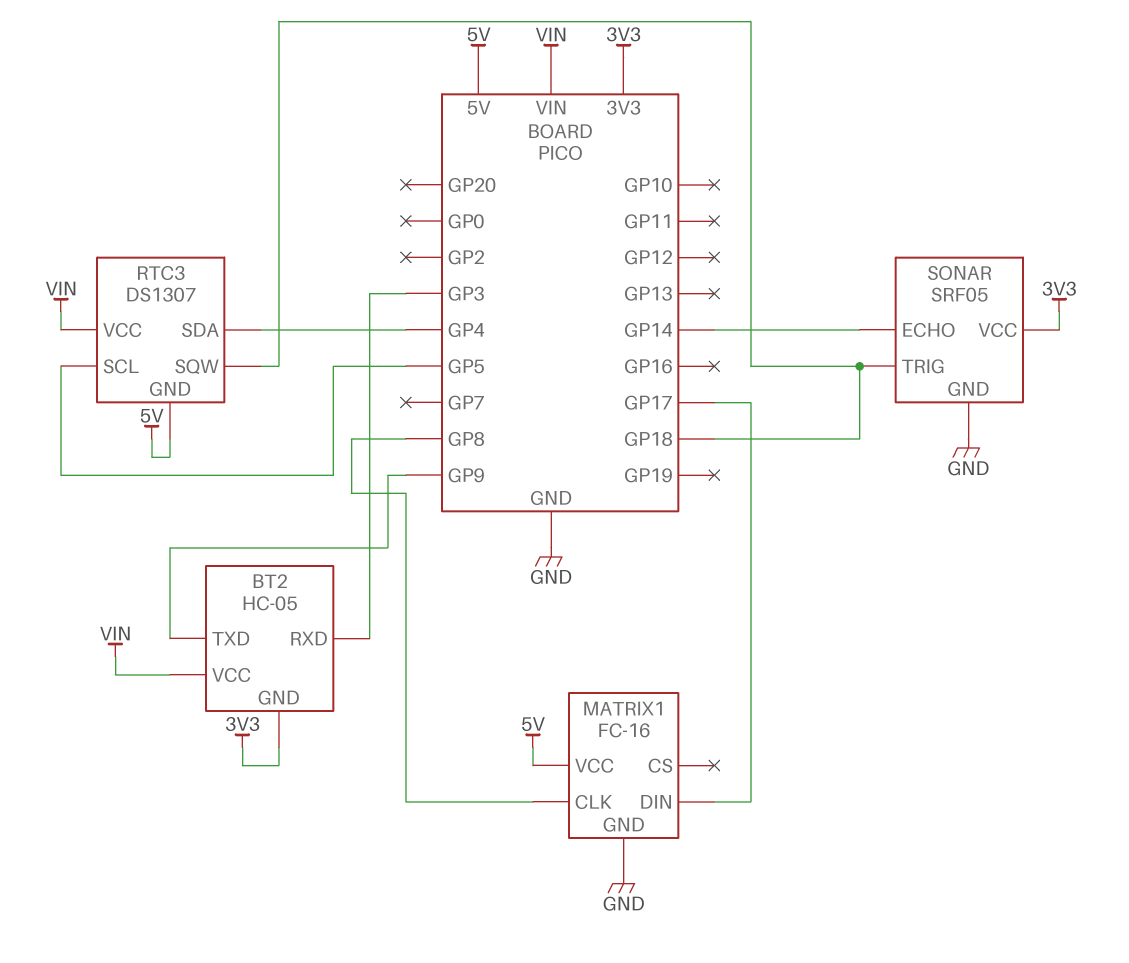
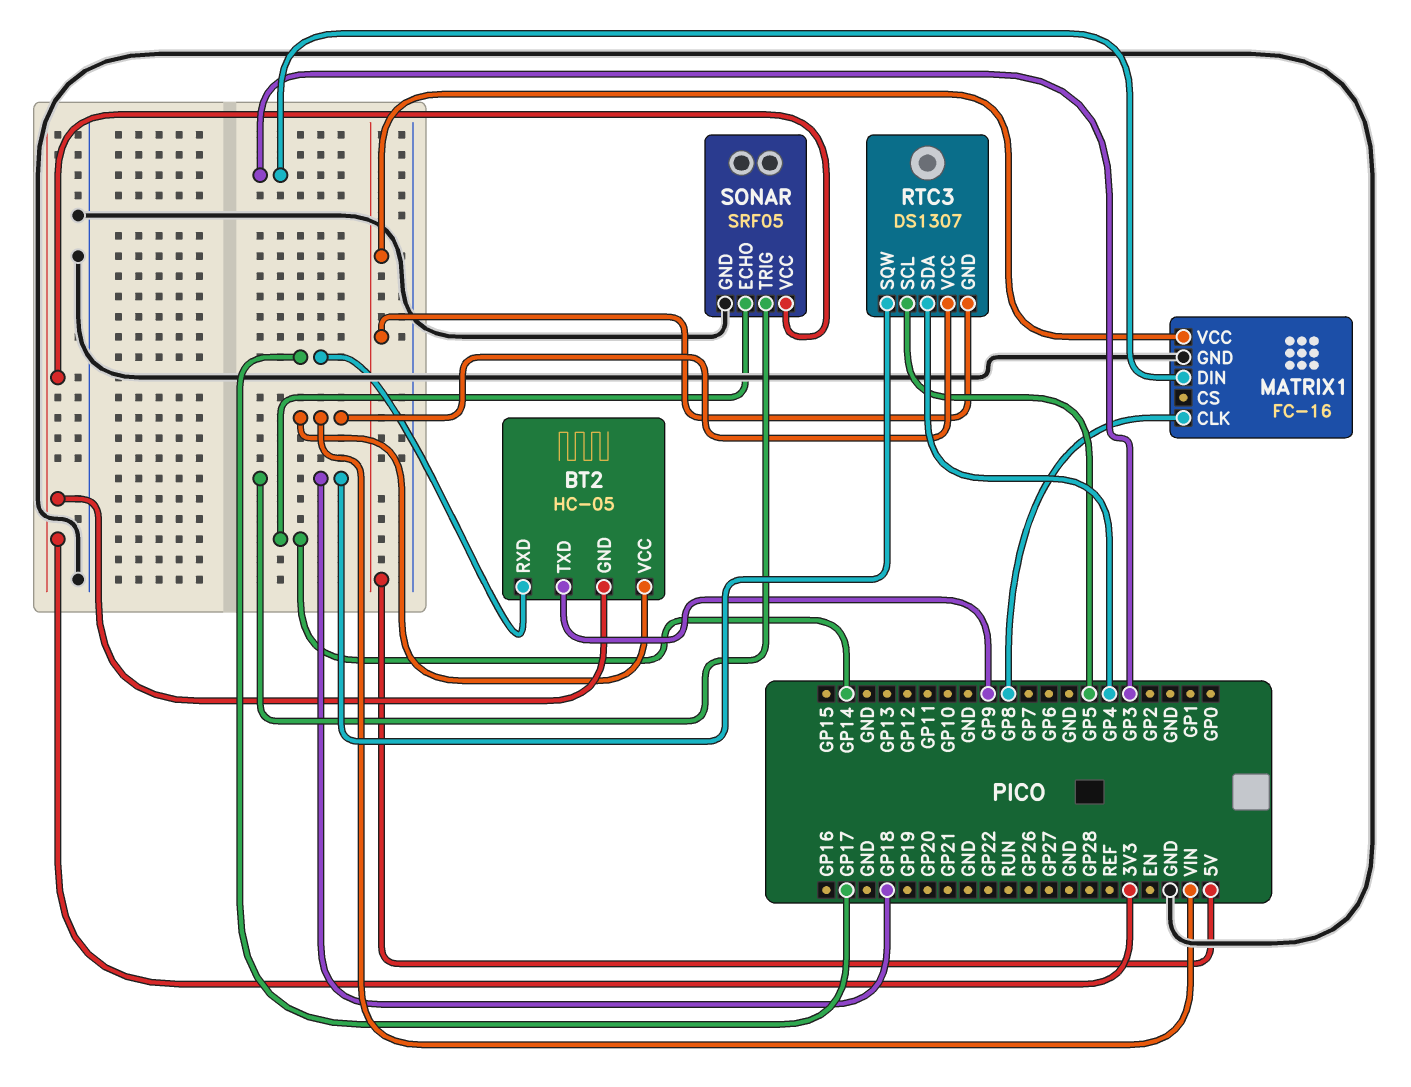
BT2 pin RXD: GP3 -> GP17
MATRIX1 pin DIN: GP17 -> GP3

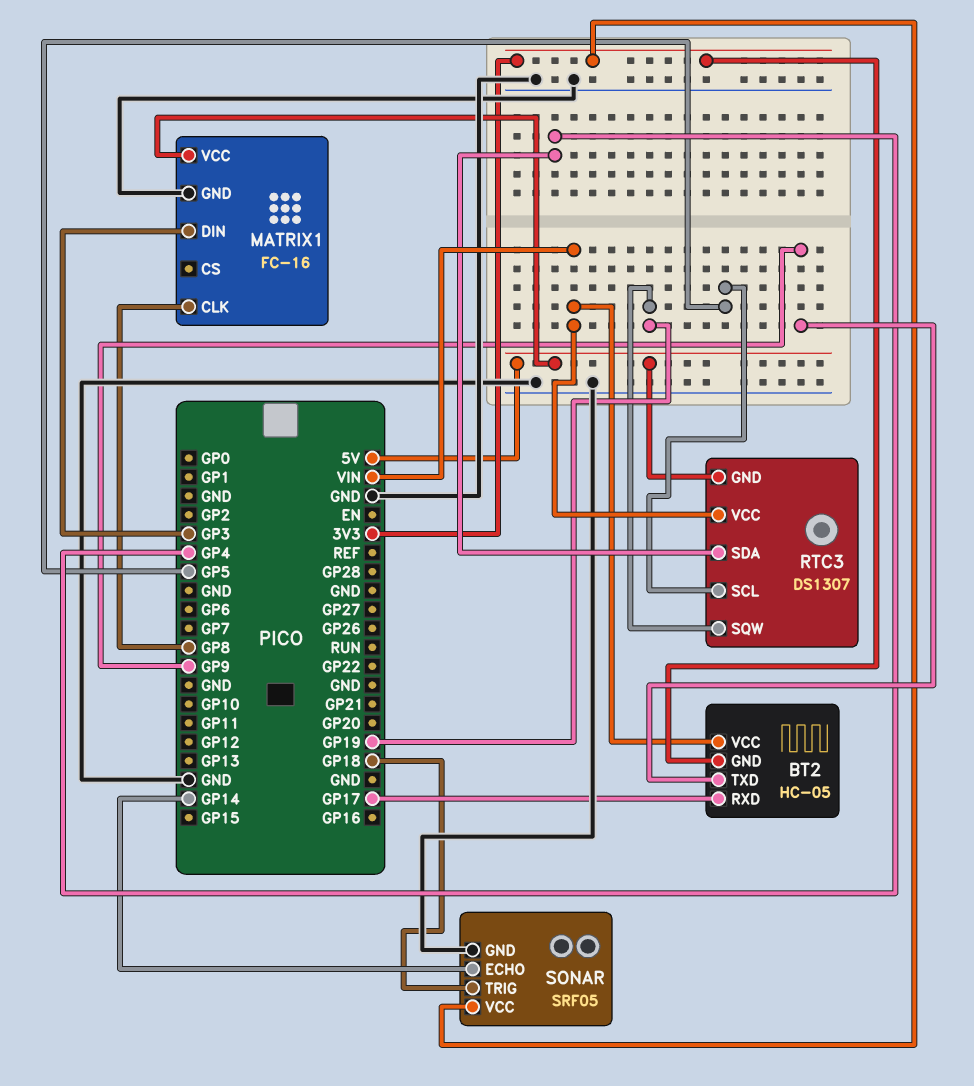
RTC3 pin SQW: GP18 -> GP19

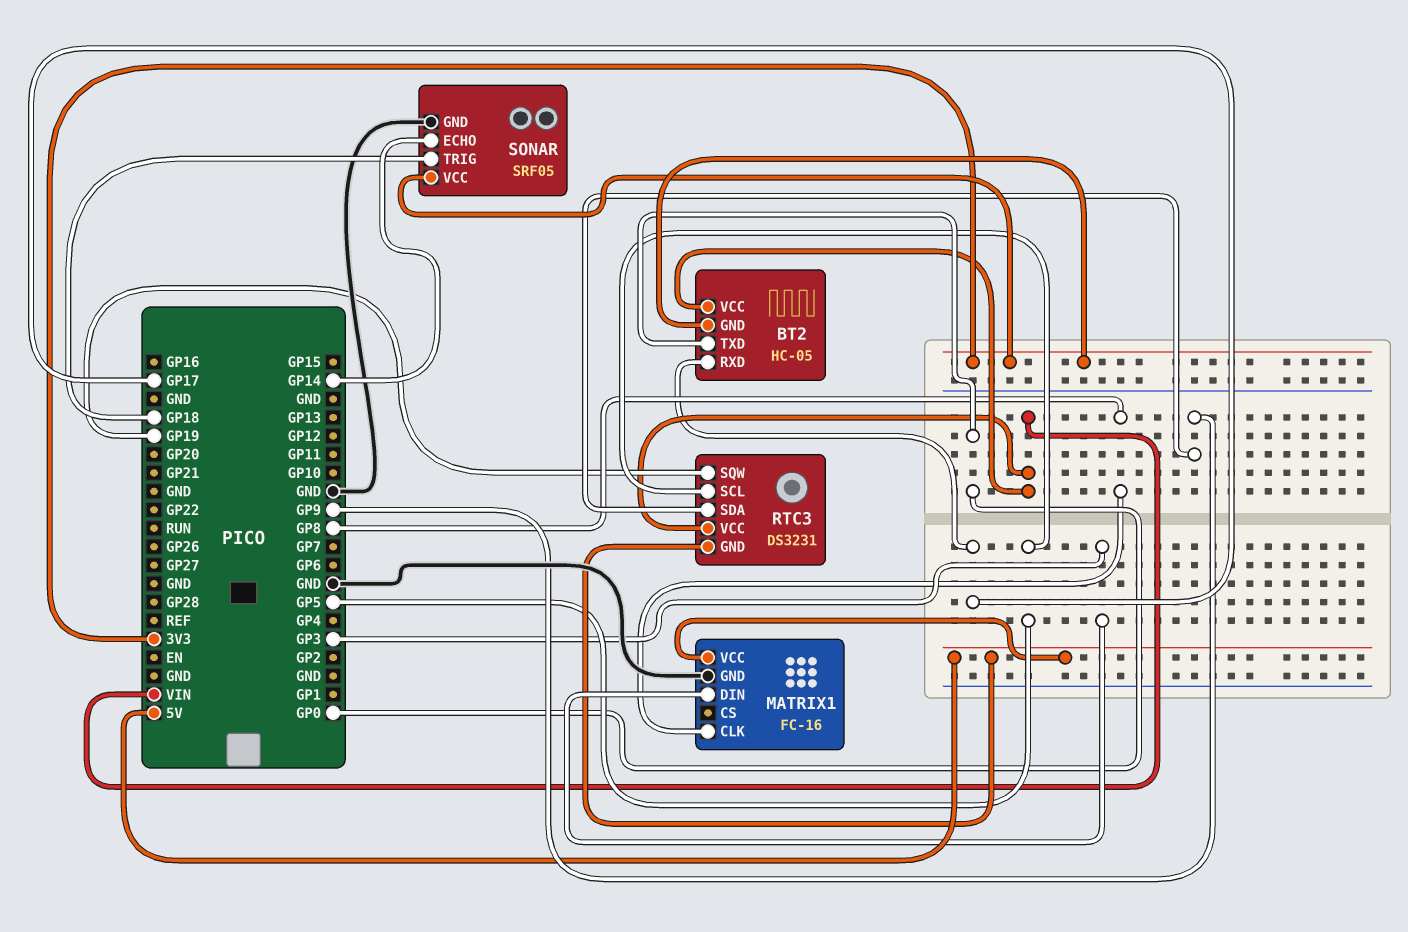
BT2 pin TXD: GP9 -> GP0
RTC3: DS1307 -> DS3231
RTC3 pin SDA: GP4 -> GP9

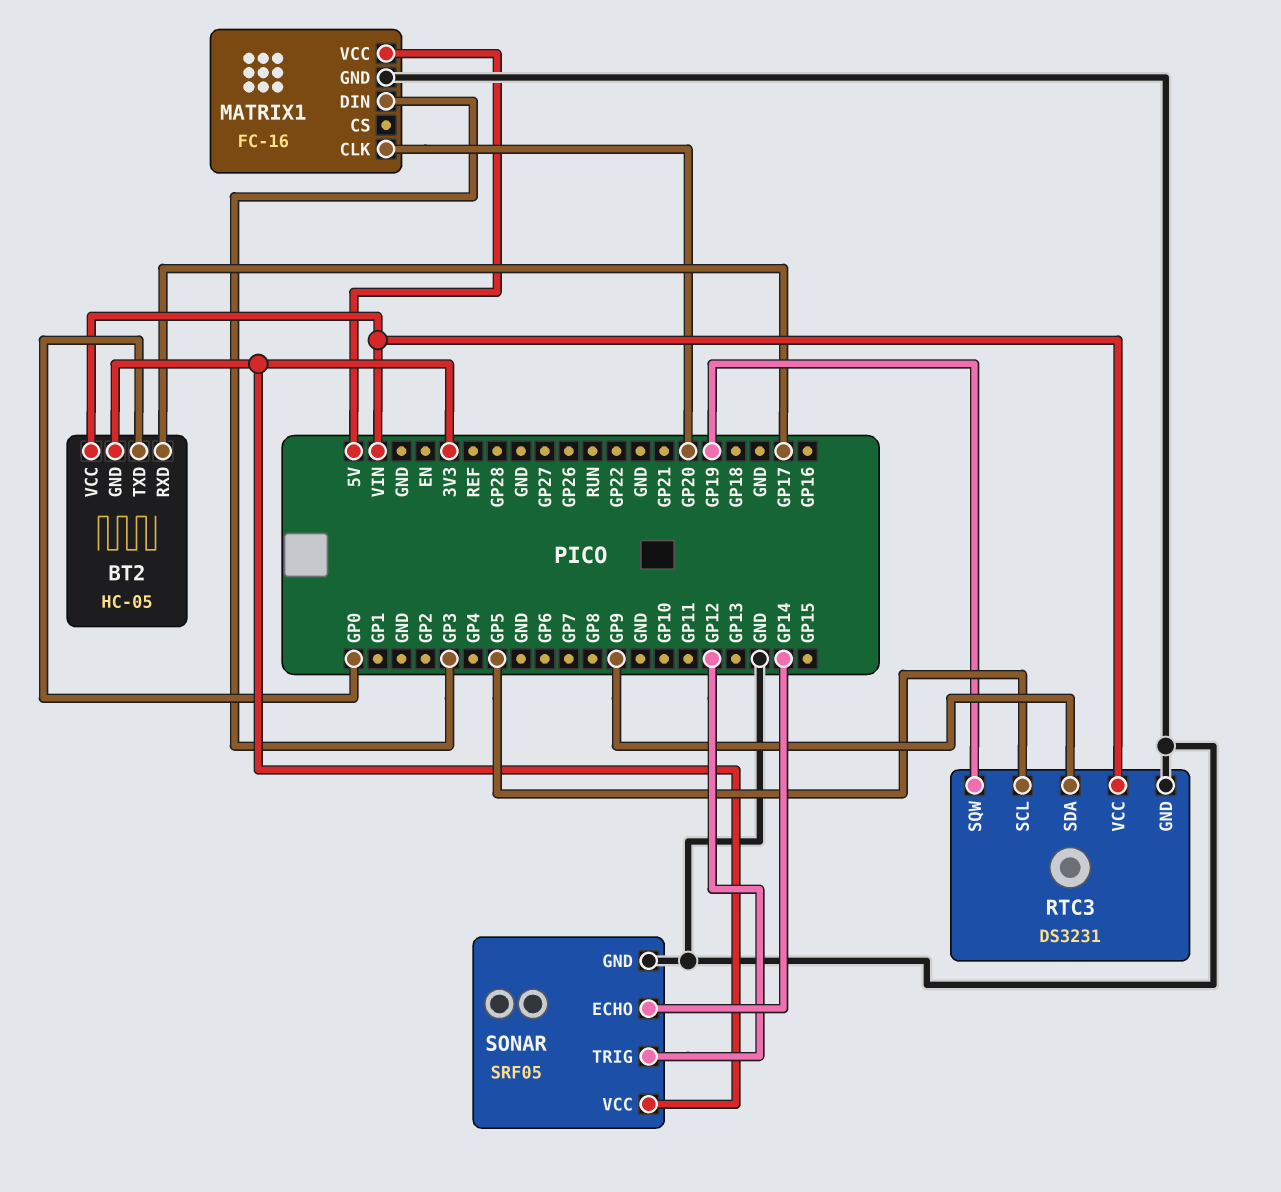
MATRIX1 pin CLK: GP8 -> GP20
RTC3 pin GND: 5V -> GND
SONAR pin TRIG: GP18 -> GP12

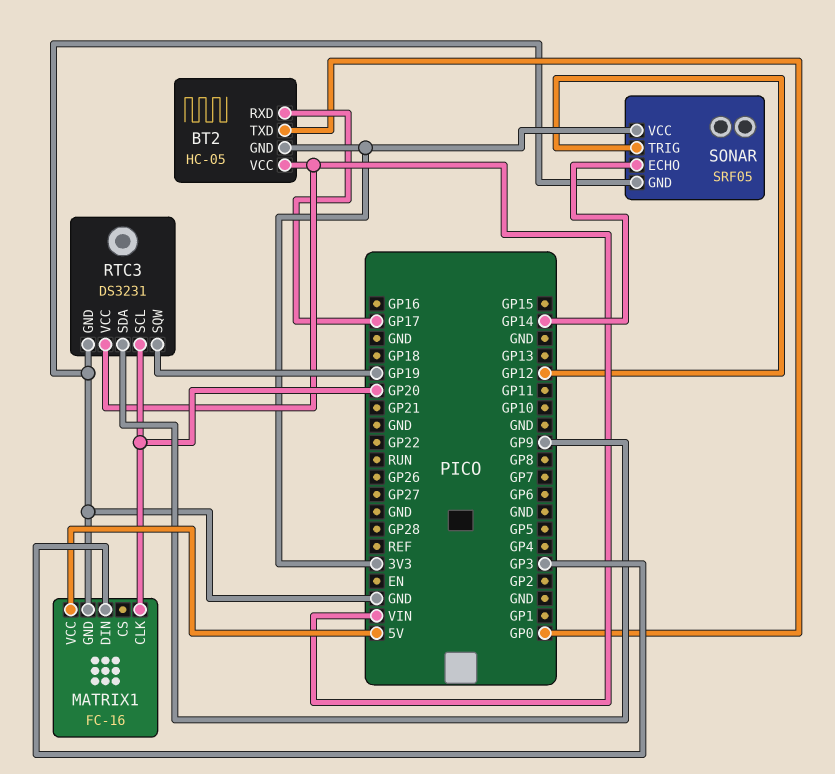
RTC3 pin SCL: GP5 -> GP20

